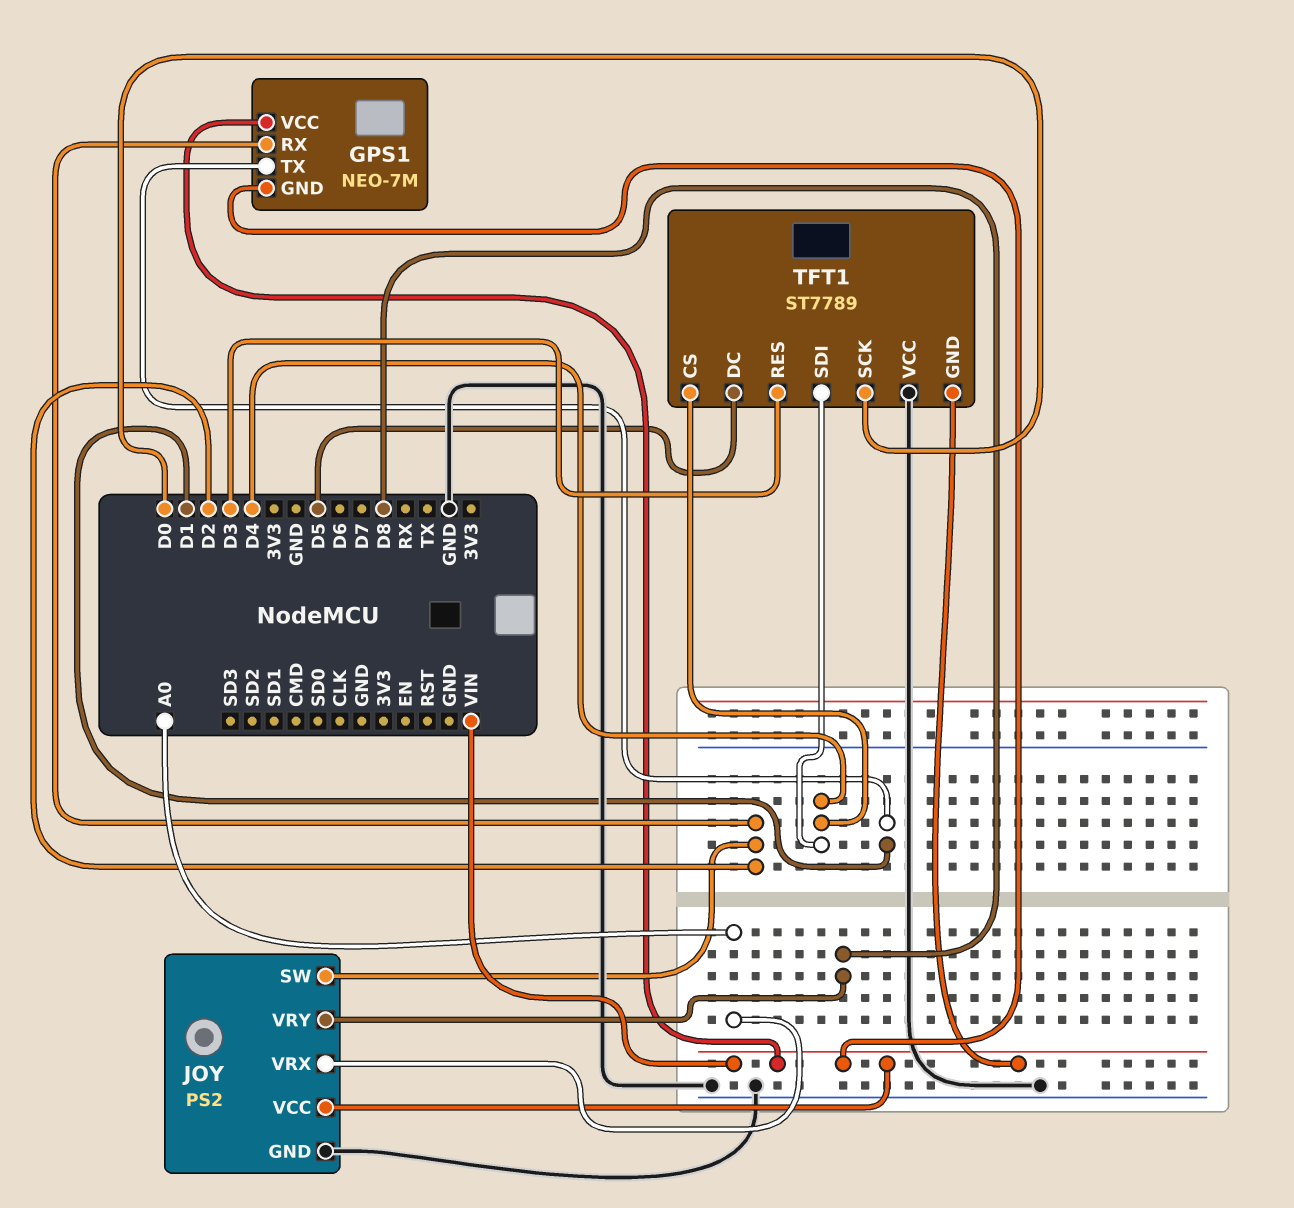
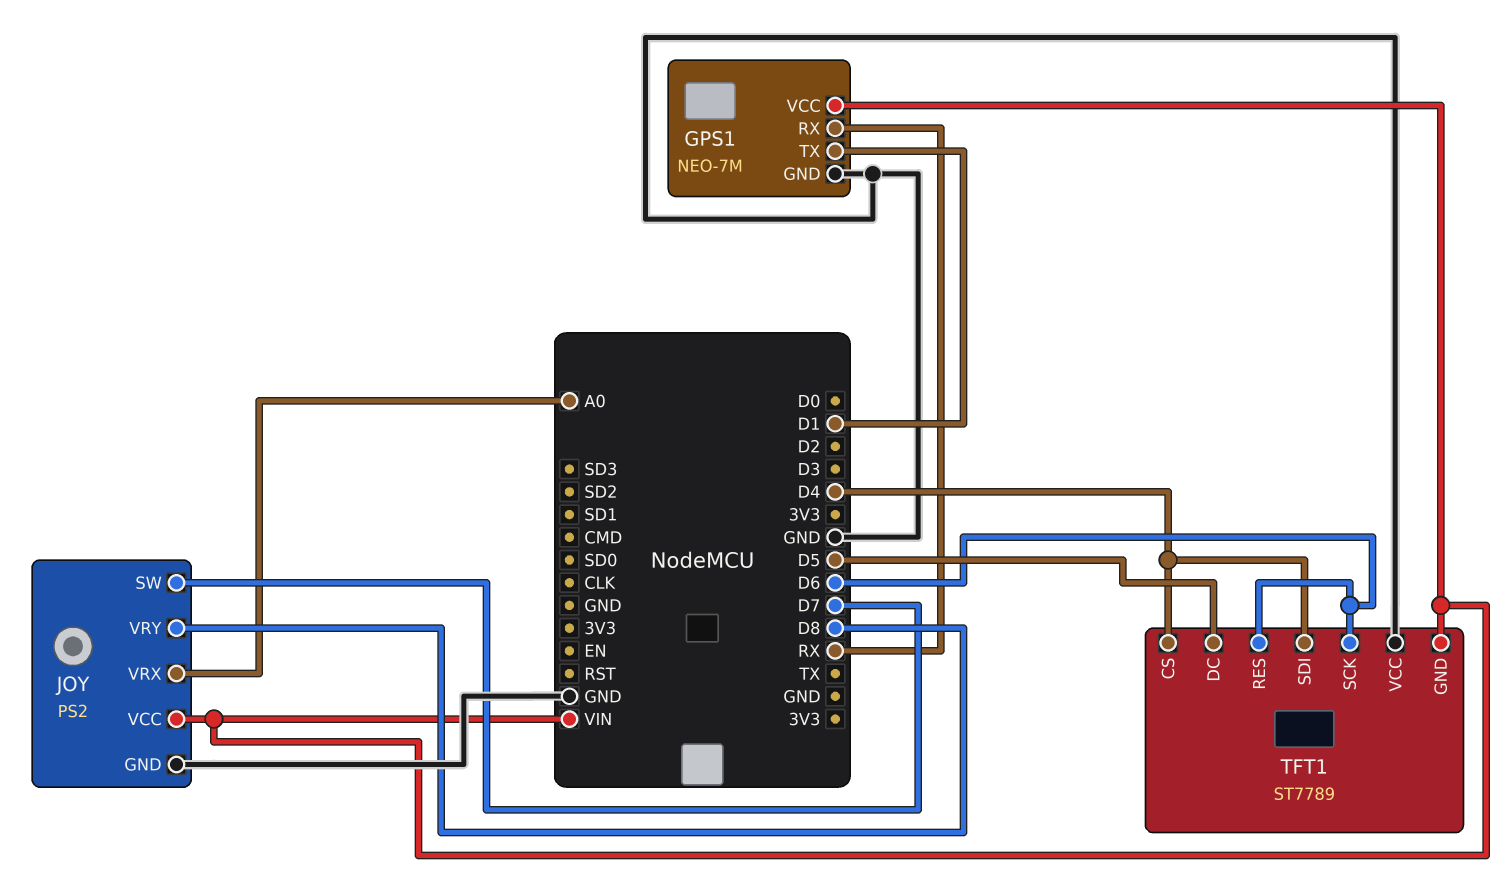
GPS1 pin GND: VIN -> GND
GPS1 pin RX: D2 -> RX
JOY pin SW: D2 -> D7
TFT1 pin RES: D3 -> D6
TFT1 pin SCK: D0 -> D6

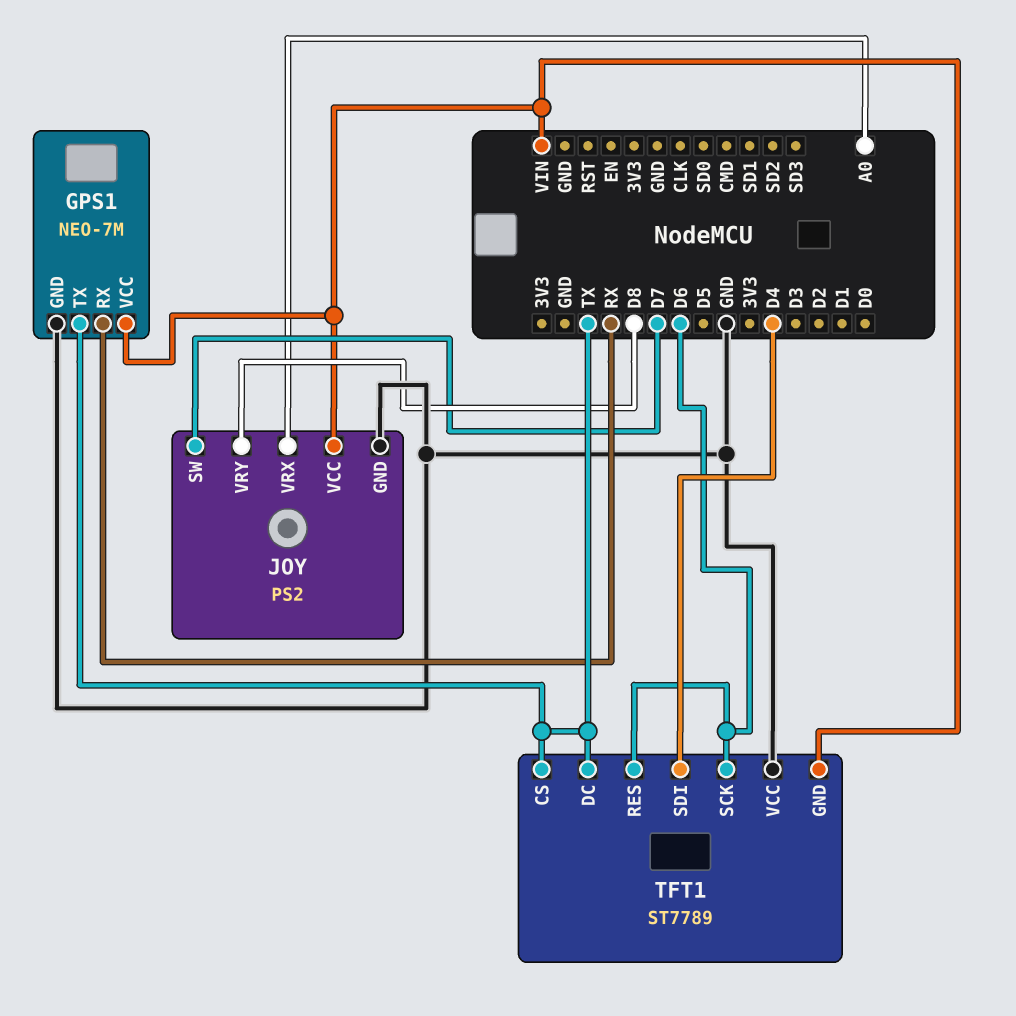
GPS1 pin TX: D1 -> TX
TFT1 pin CS: D4 -> TX
TFT1 pin DC: D5 -> TX

